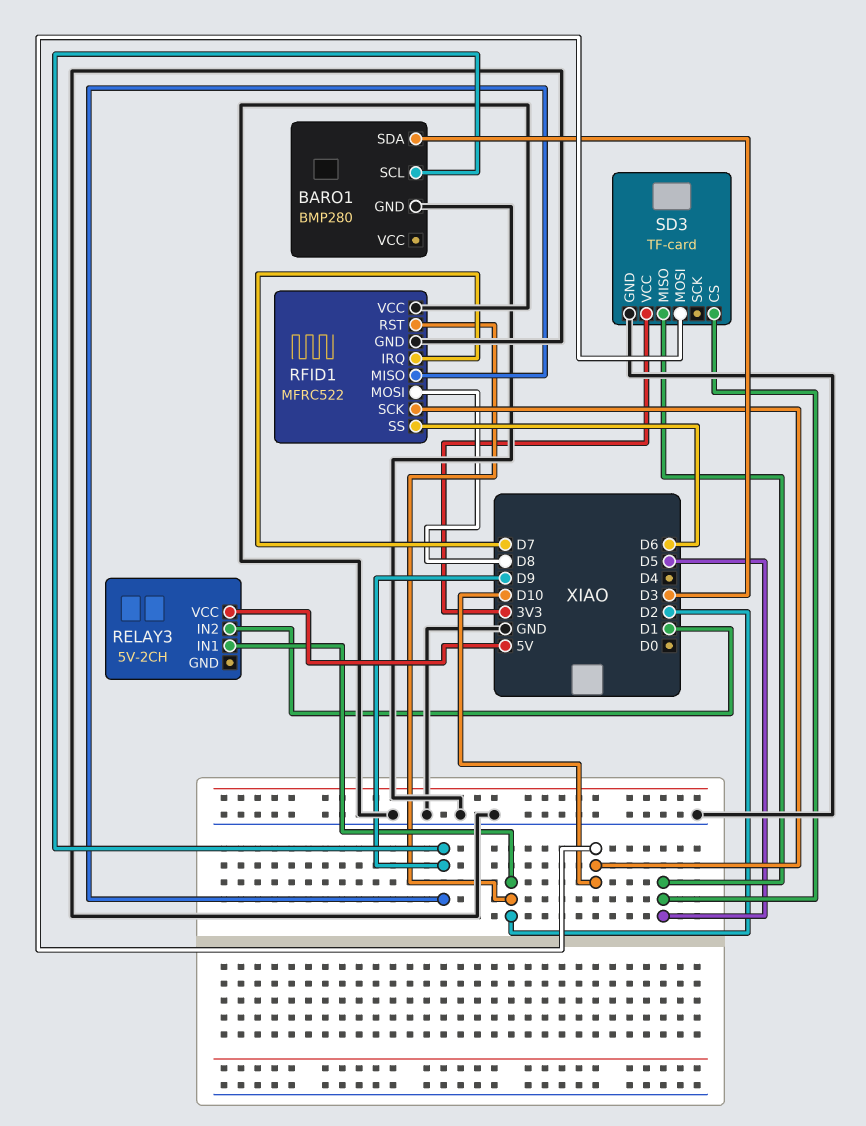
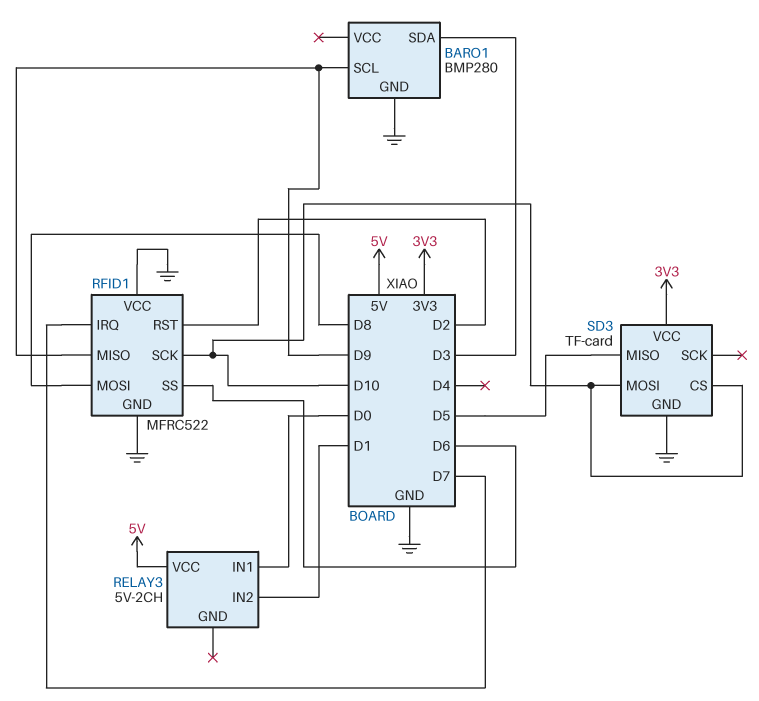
RELAY3 pin IN1: D2 -> D0
SD3 pin CS: D5 -> D10

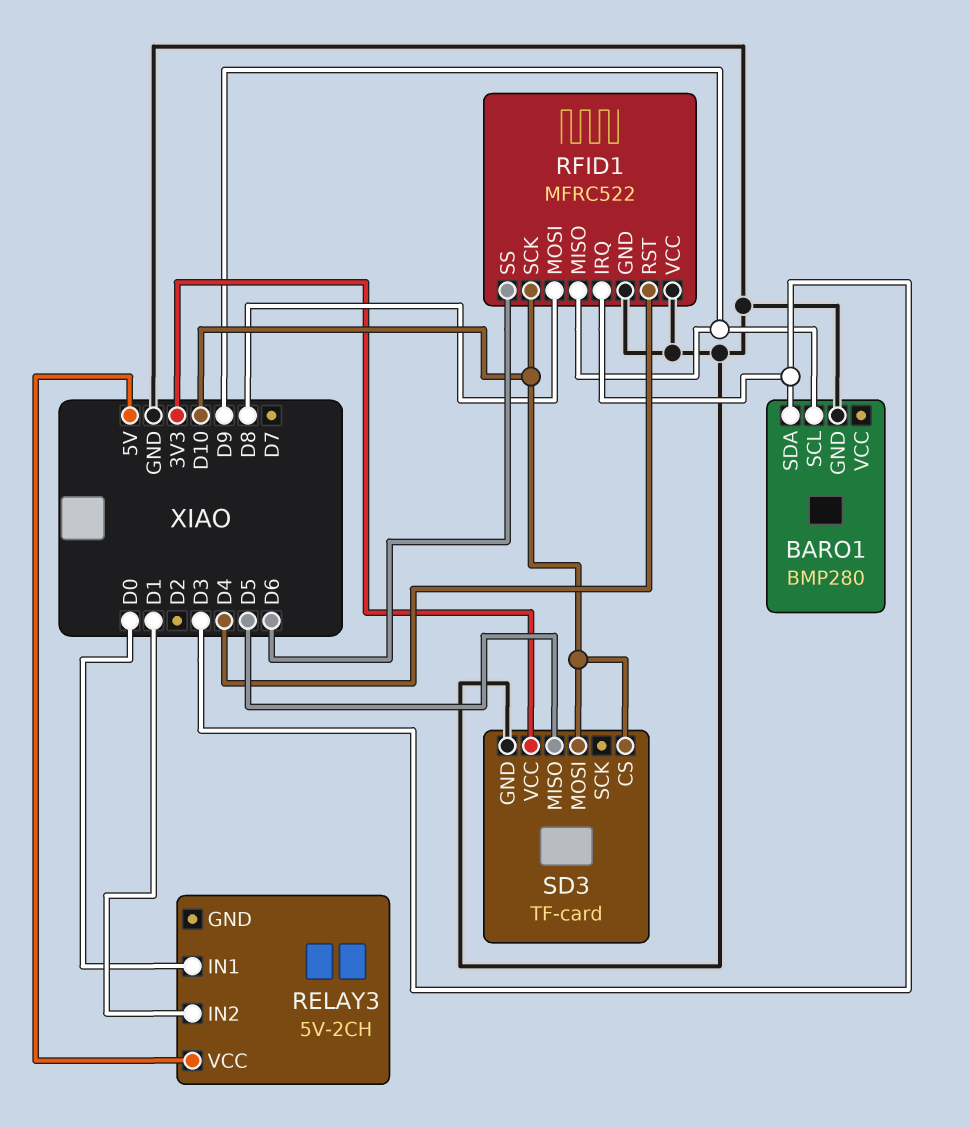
RFID1 pin IRQ: D7 -> D3
RFID1 pin RST: D2 -> D4

